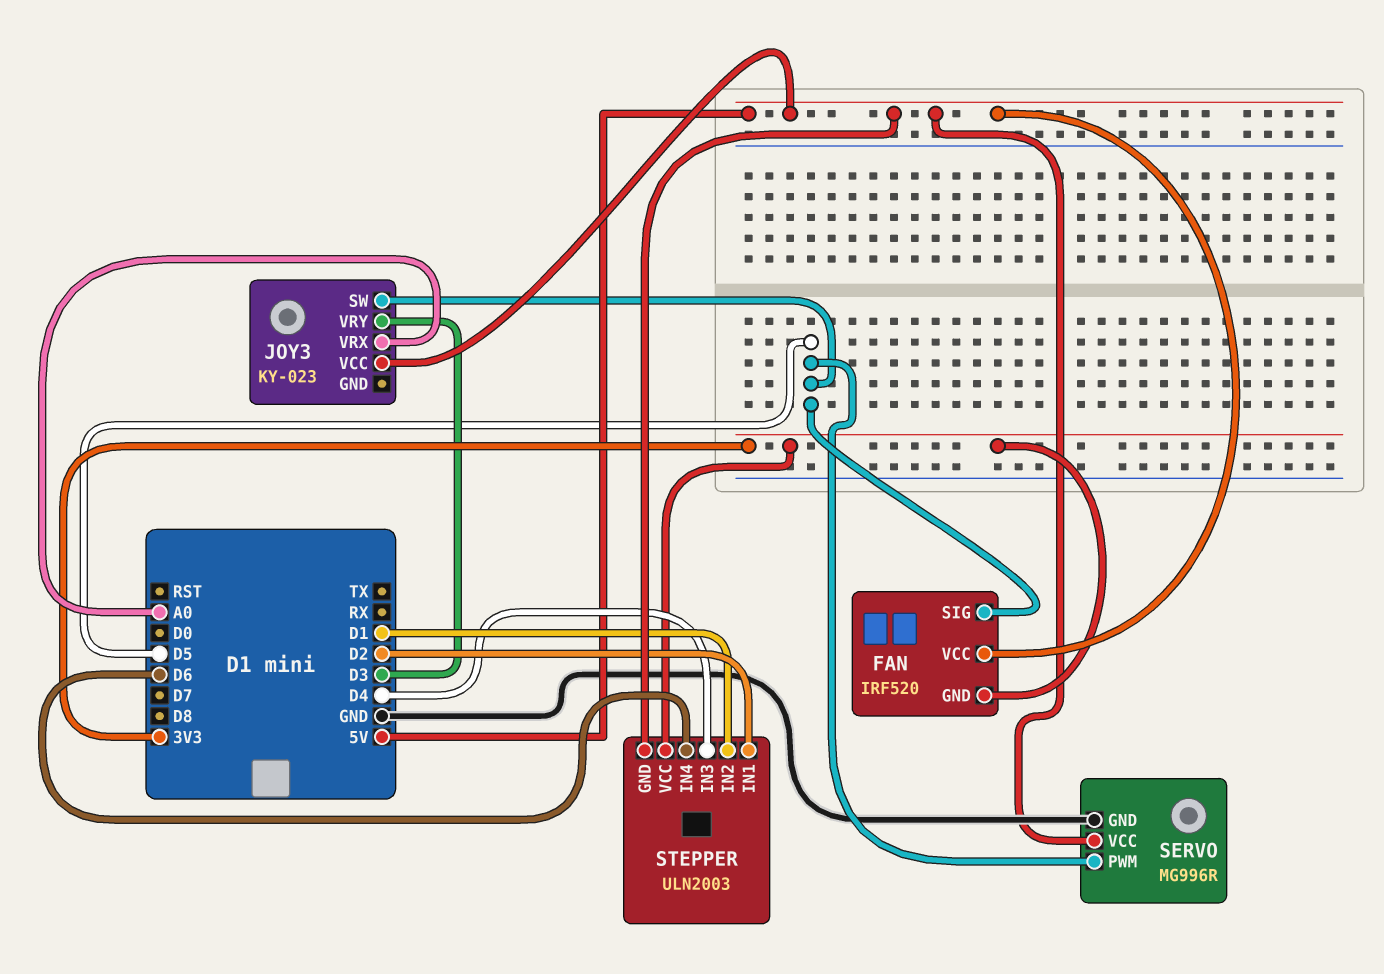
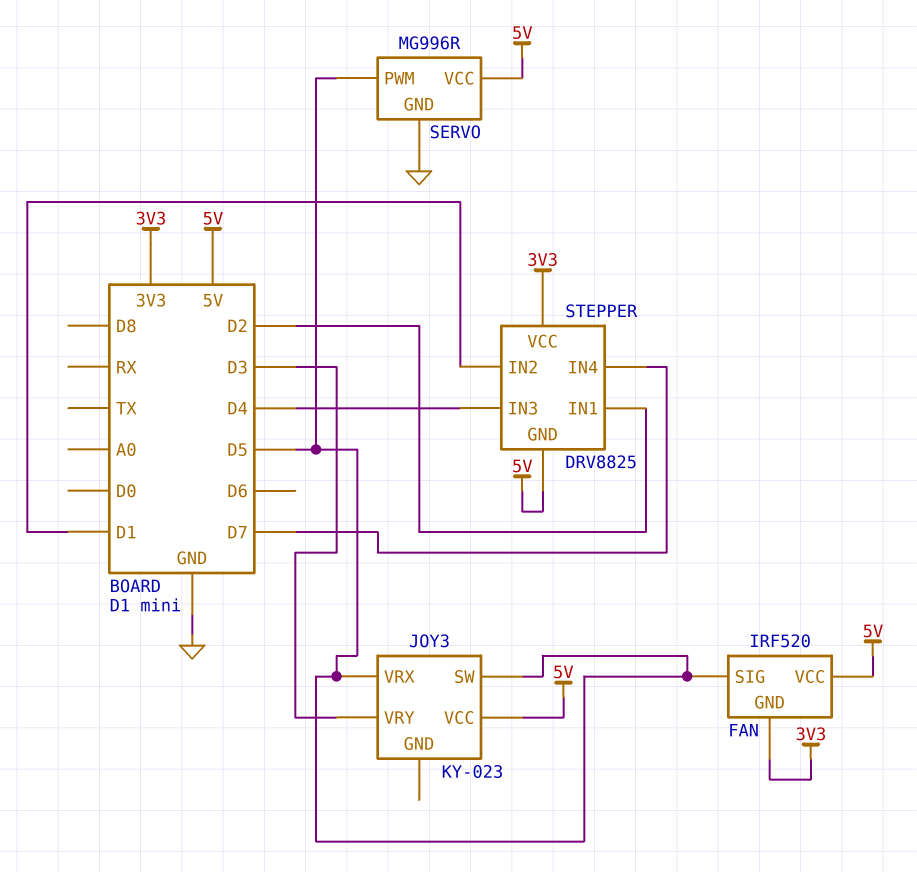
JOY3 pin VRX: A0 -> D5
STEPPER: ULN2003 -> DRV8825
STEPPER pin IN4: D6 -> D7

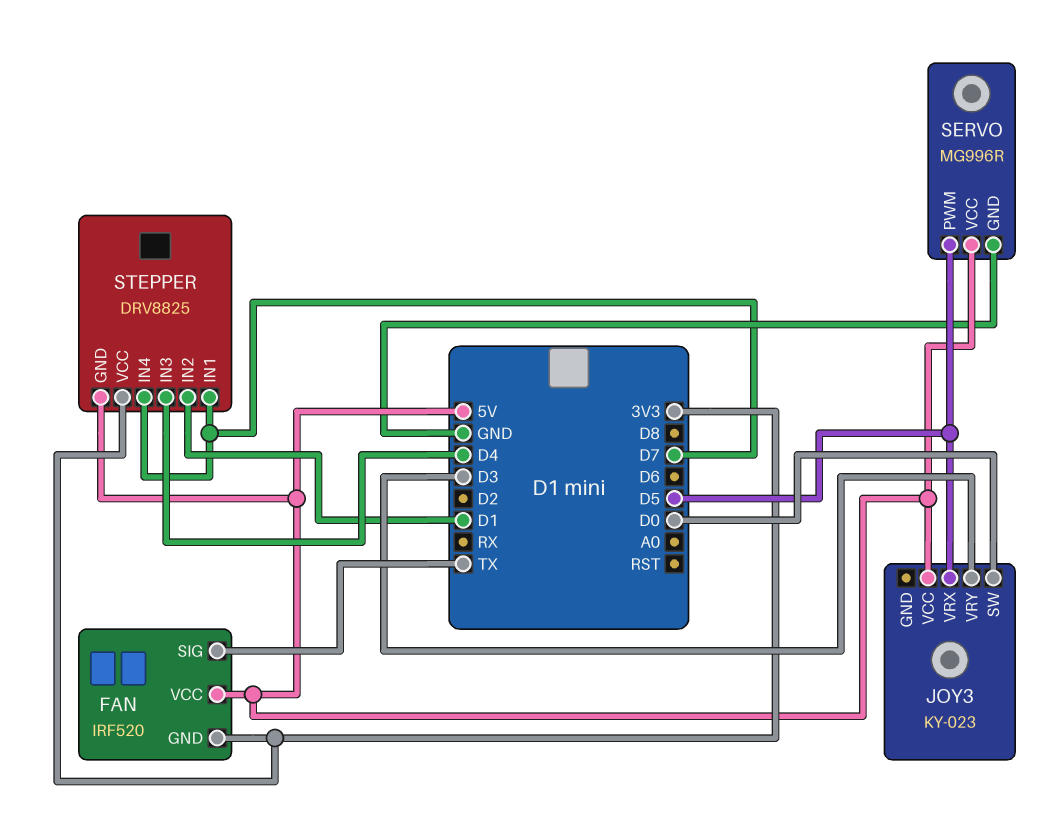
FAN pin SIG: D5 -> TX
JOY3 pin SW: D5 -> D0
STEPPER pin IN1: D2 -> D7

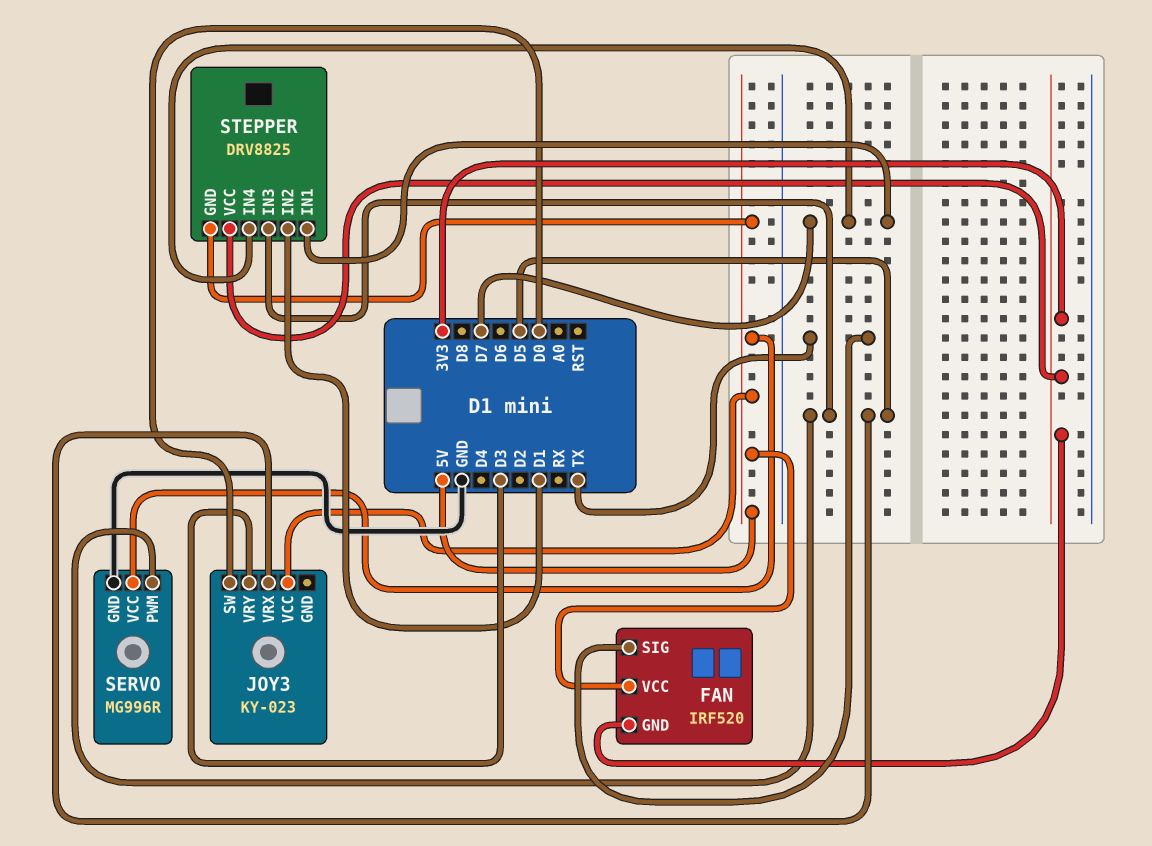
STEPPER pin IN3: D4 -> D5

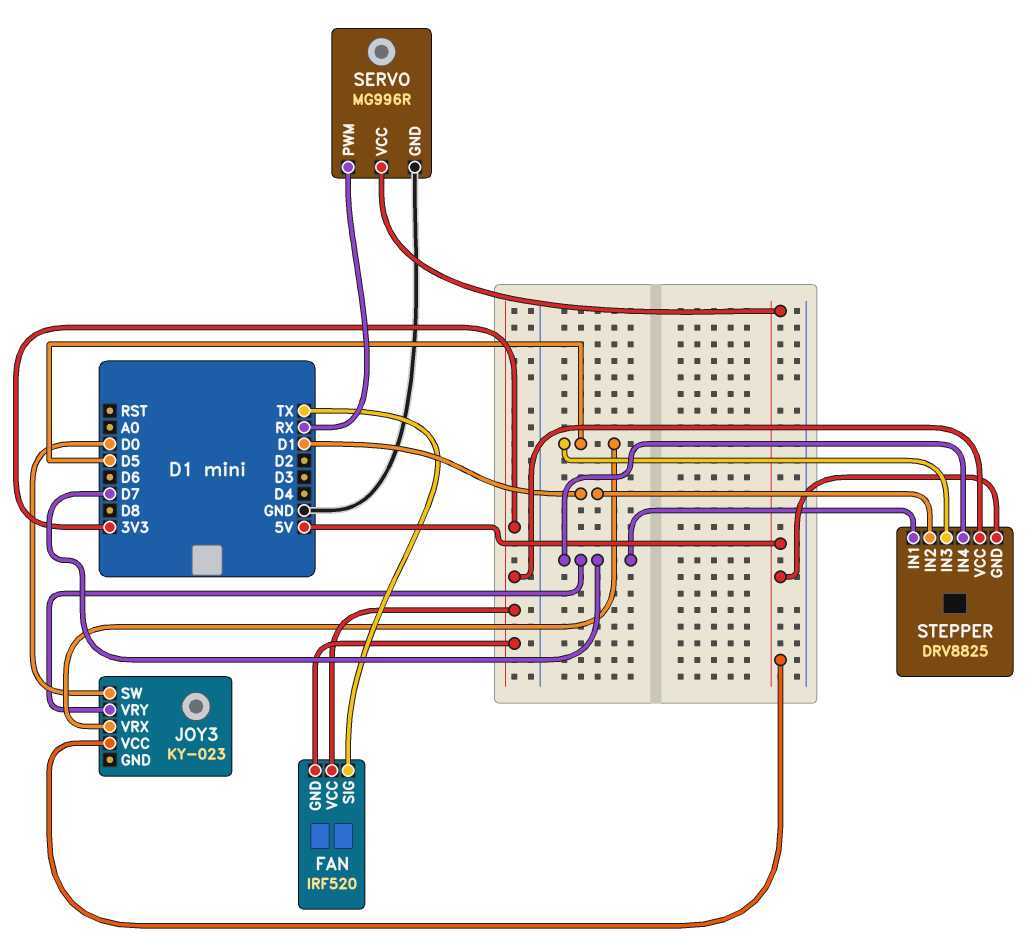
FAN pin VCC: 5V -> 3V3
JOY3 pin VRY: D3 -> D7
SERVO pin PWM: D5 -> RX

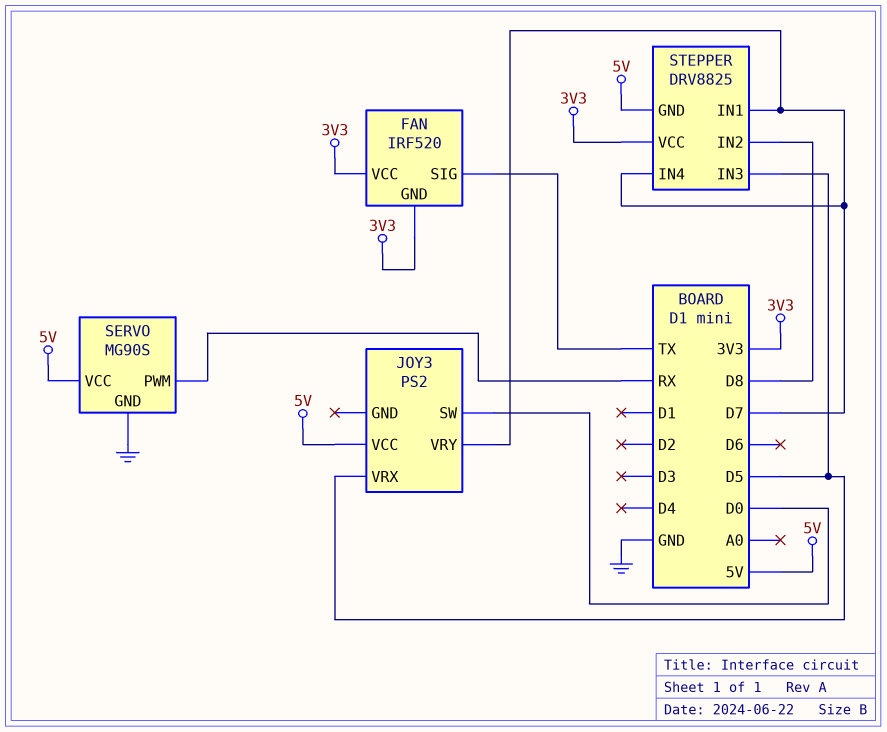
JOY3: KY-023 -> PS2
SERVO: MG996R -> MG90S
STEPPER pin IN2: D1 -> D8

